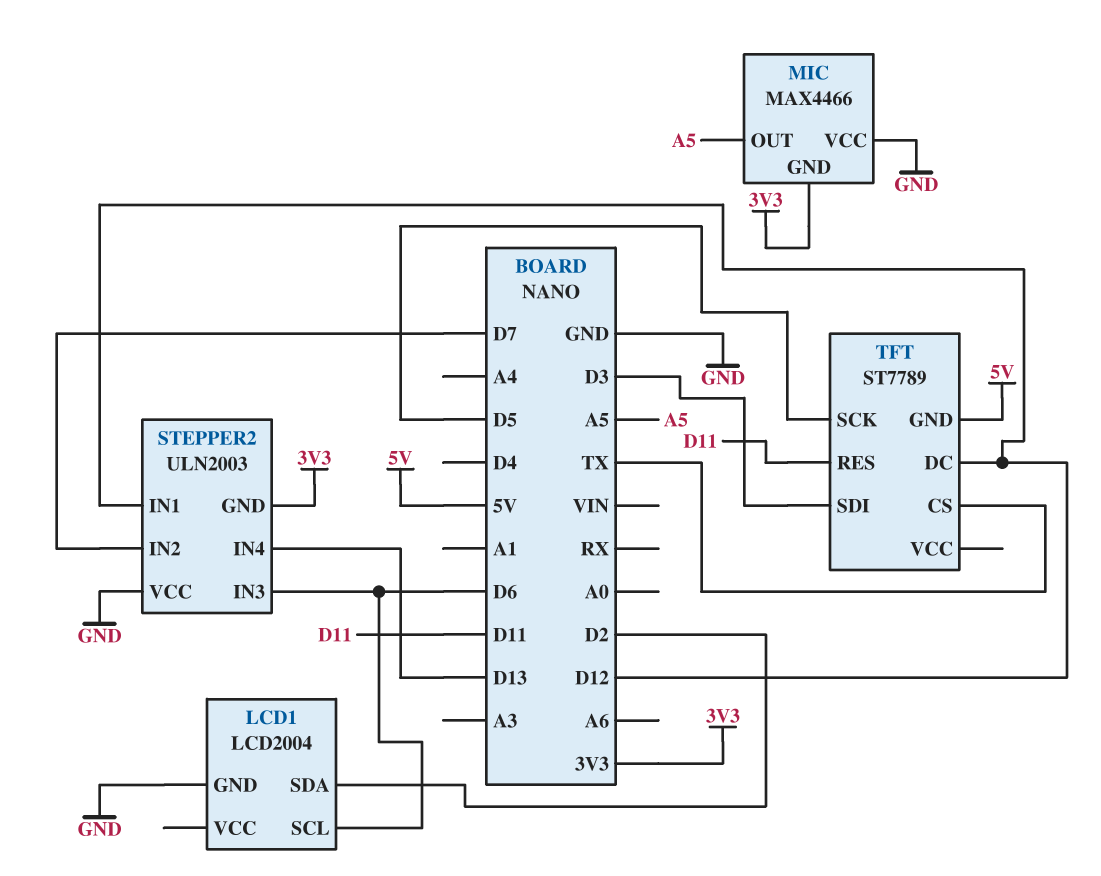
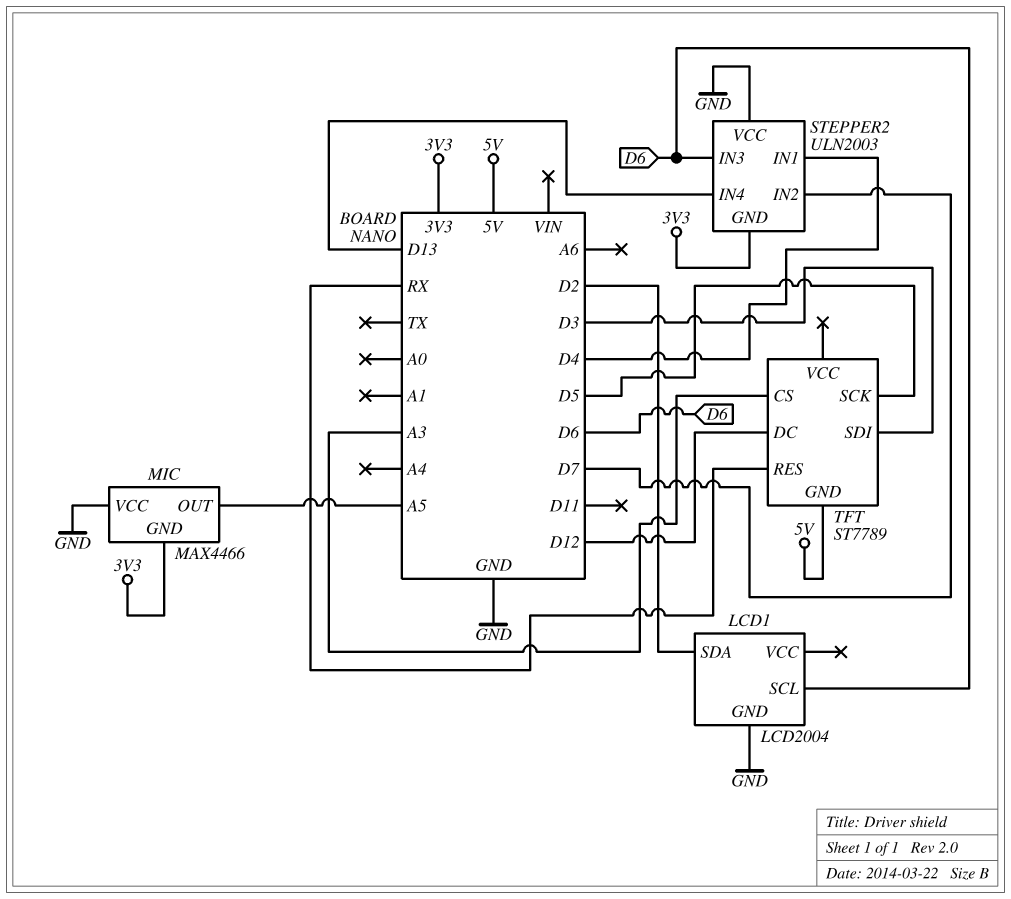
STEPPER2 pin IN1: D12 -> D4
TFT pin CS: TX -> A3
TFT pin RES: D11 -> RX

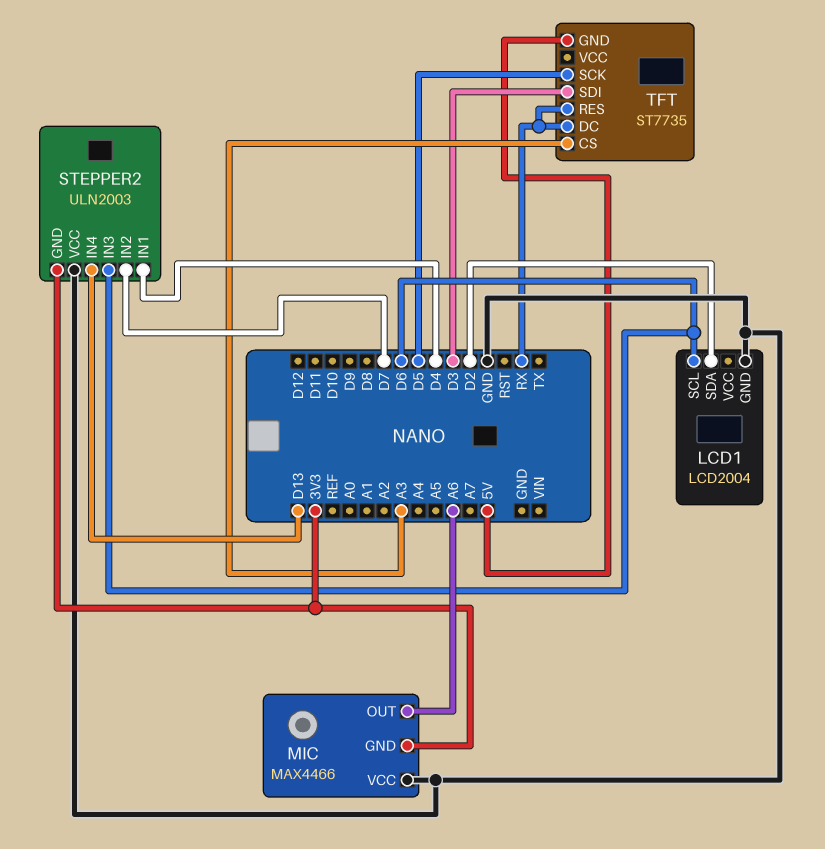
MIC pin OUT: A5 -> A6
TFT: ST7789 -> ST7735
TFT pin DC: D12 -> RX

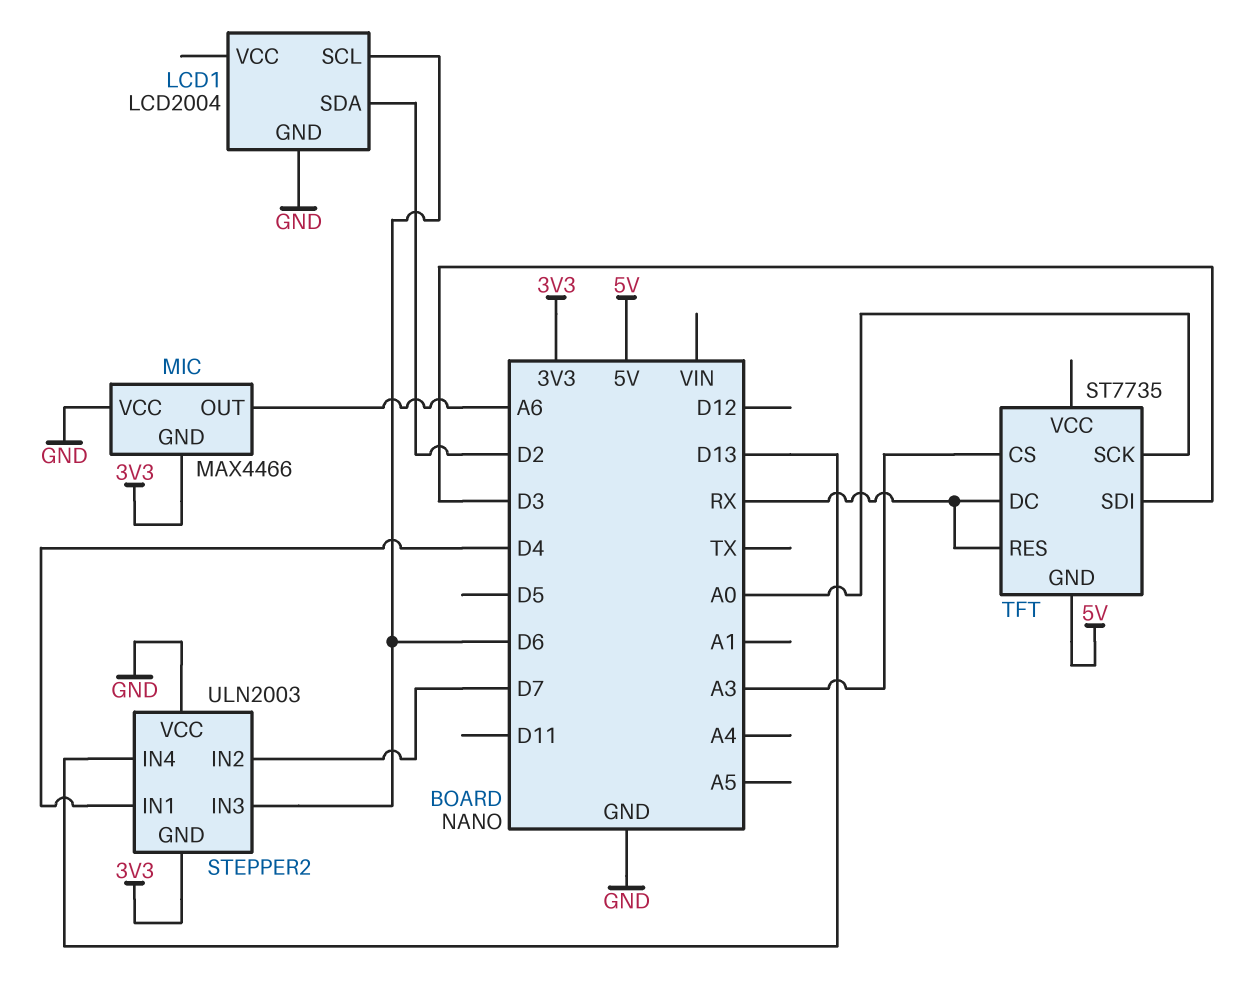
TFT pin SCK: D5 -> A0

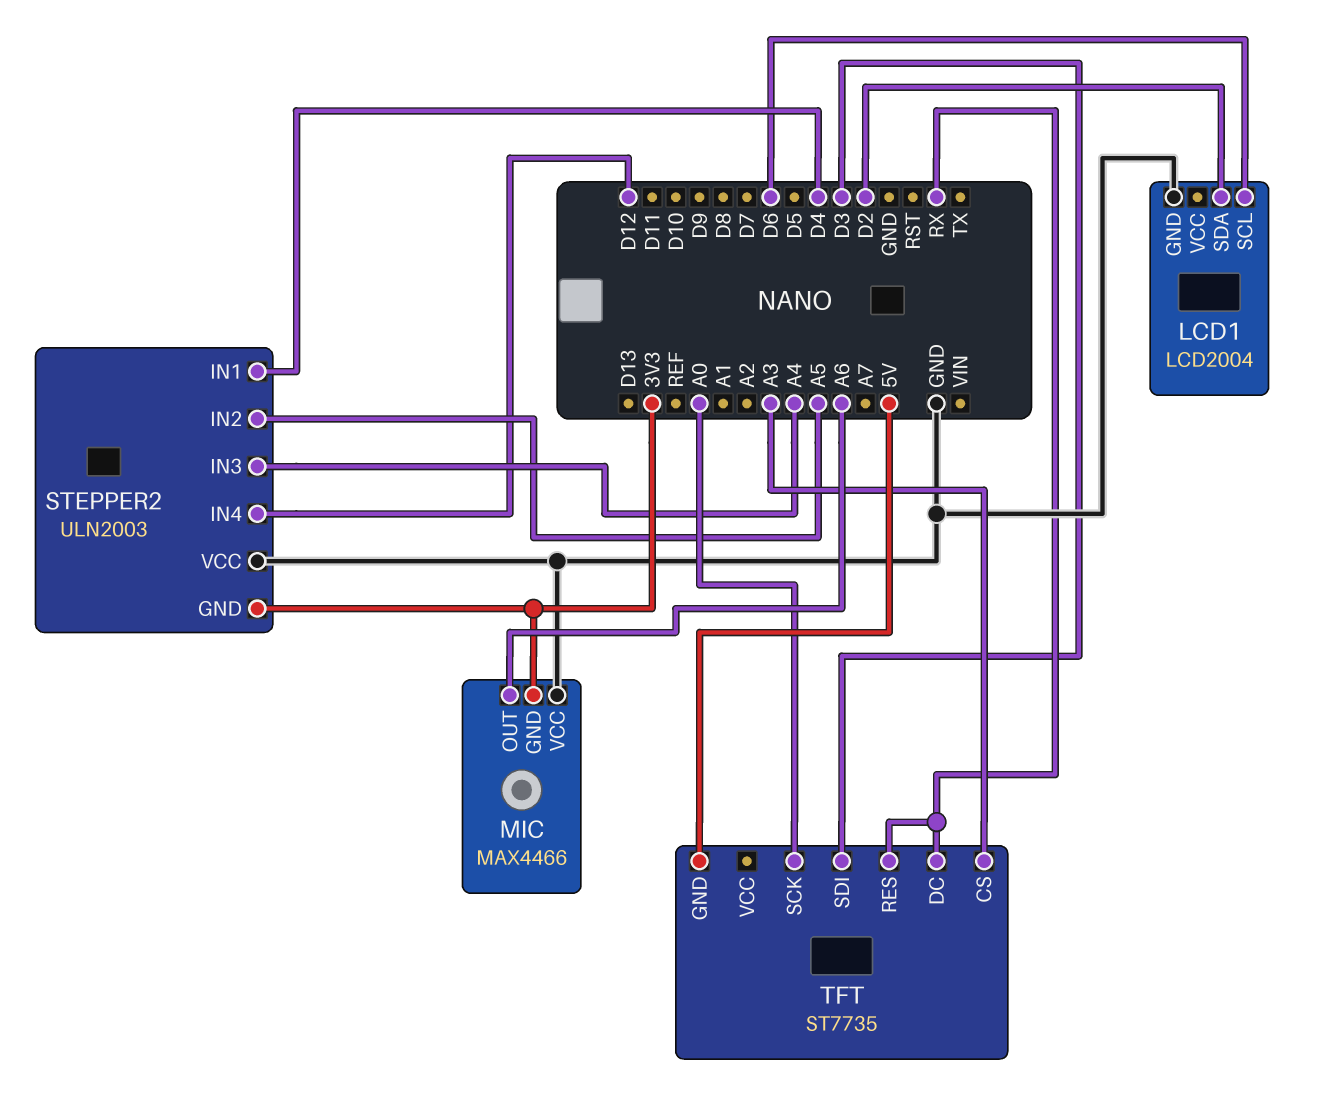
STEPPER2 pin IN2: D7 -> A5
STEPPER2 pin IN3: D6 -> A4
STEPPER2 pin IN4: D13 -> D12

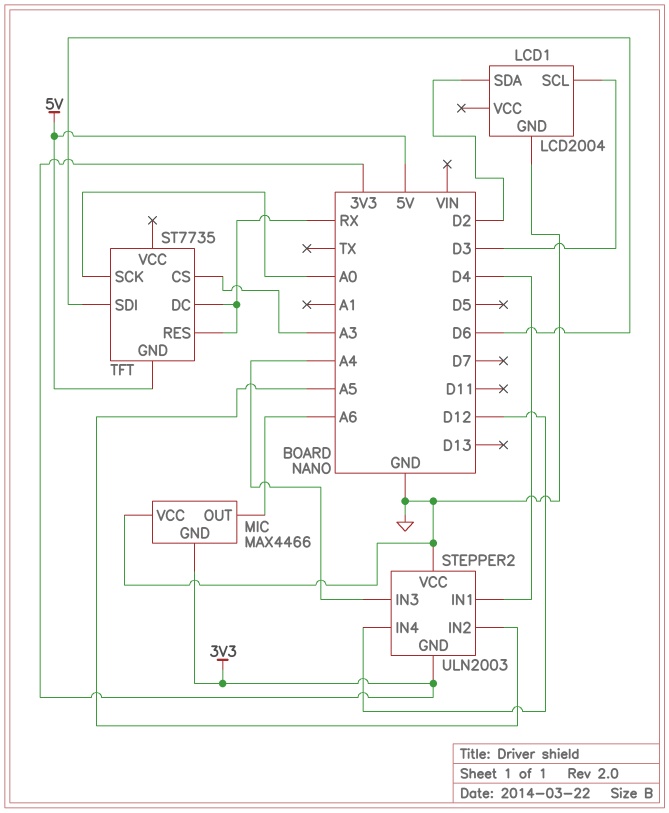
LCD1 pin SCL: D6 -> D3
TFT pin SDI: D3 -> D6

